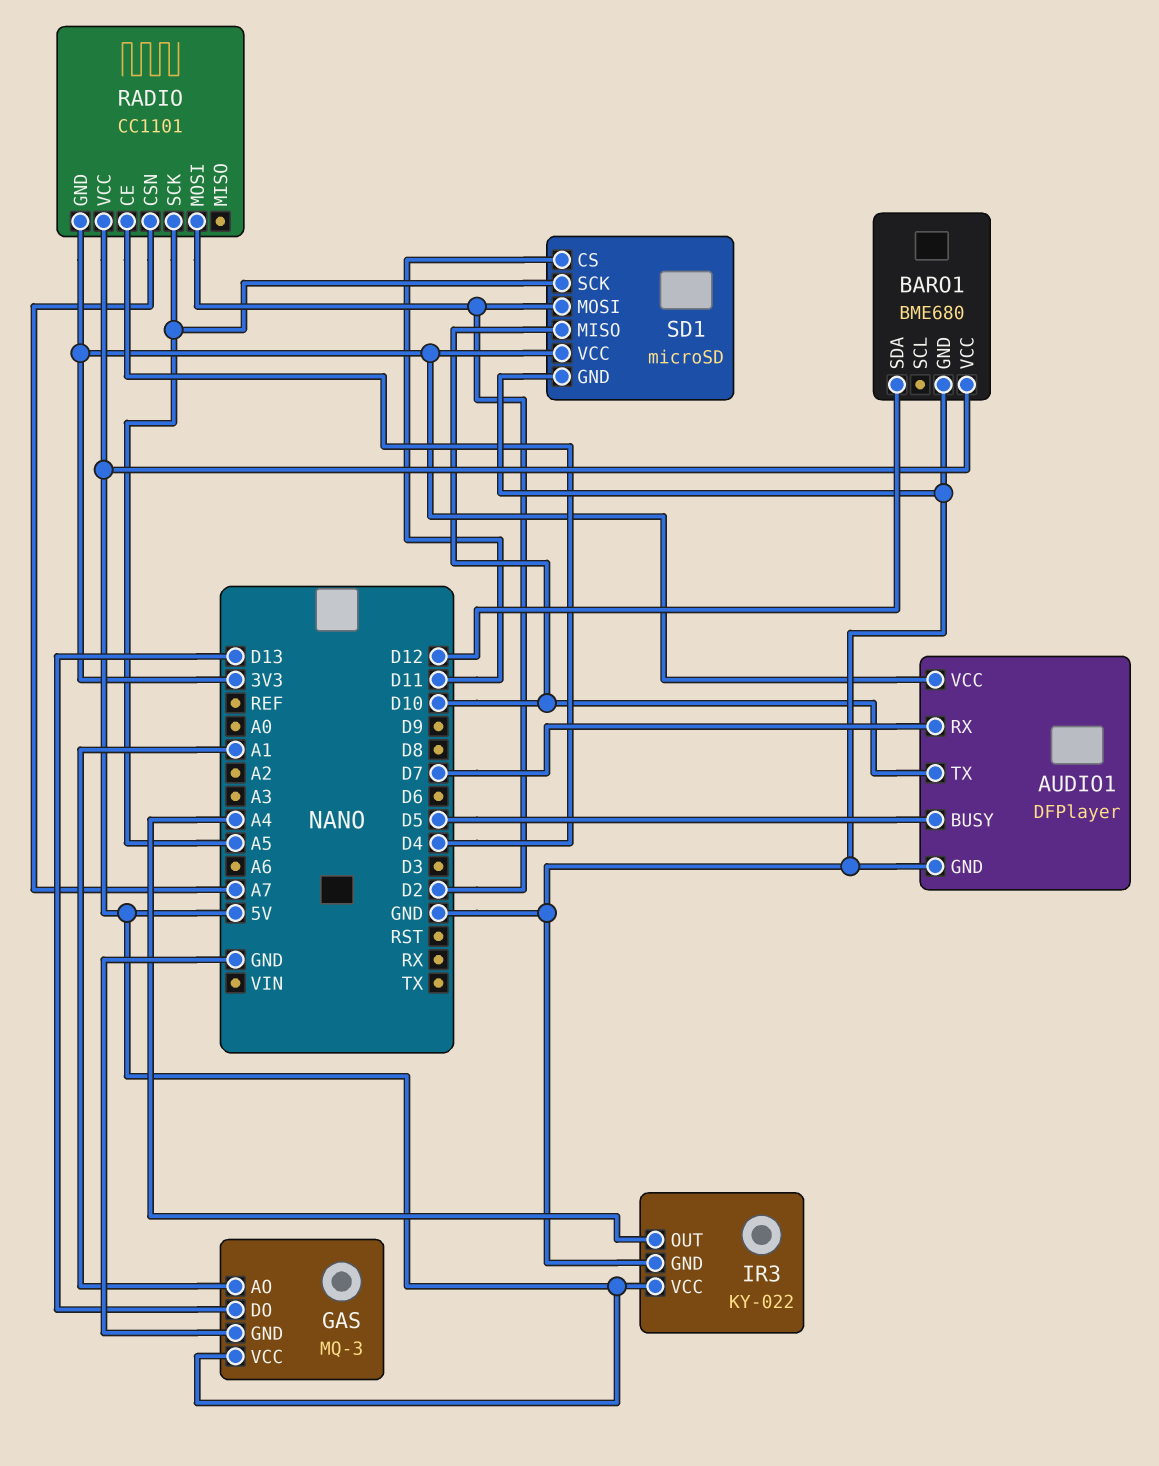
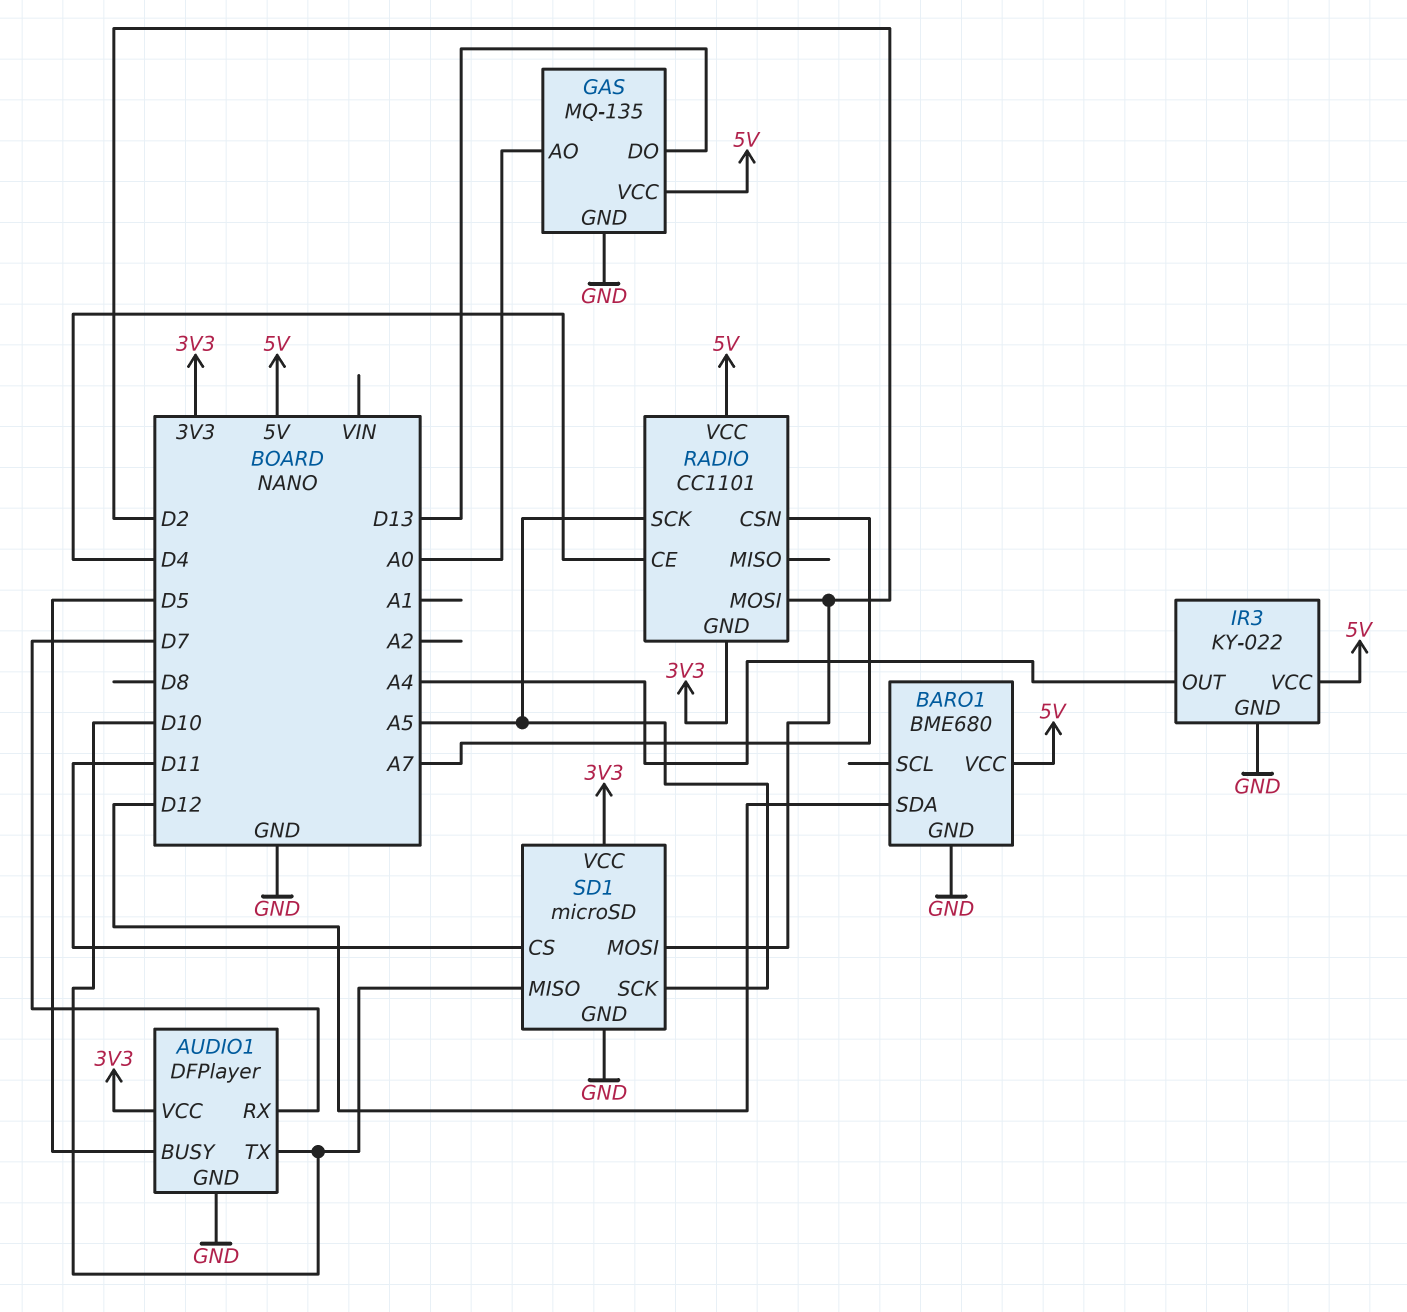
GAS: MQ-3 -> MQ-135
GAS pin AO: A1 -> A0

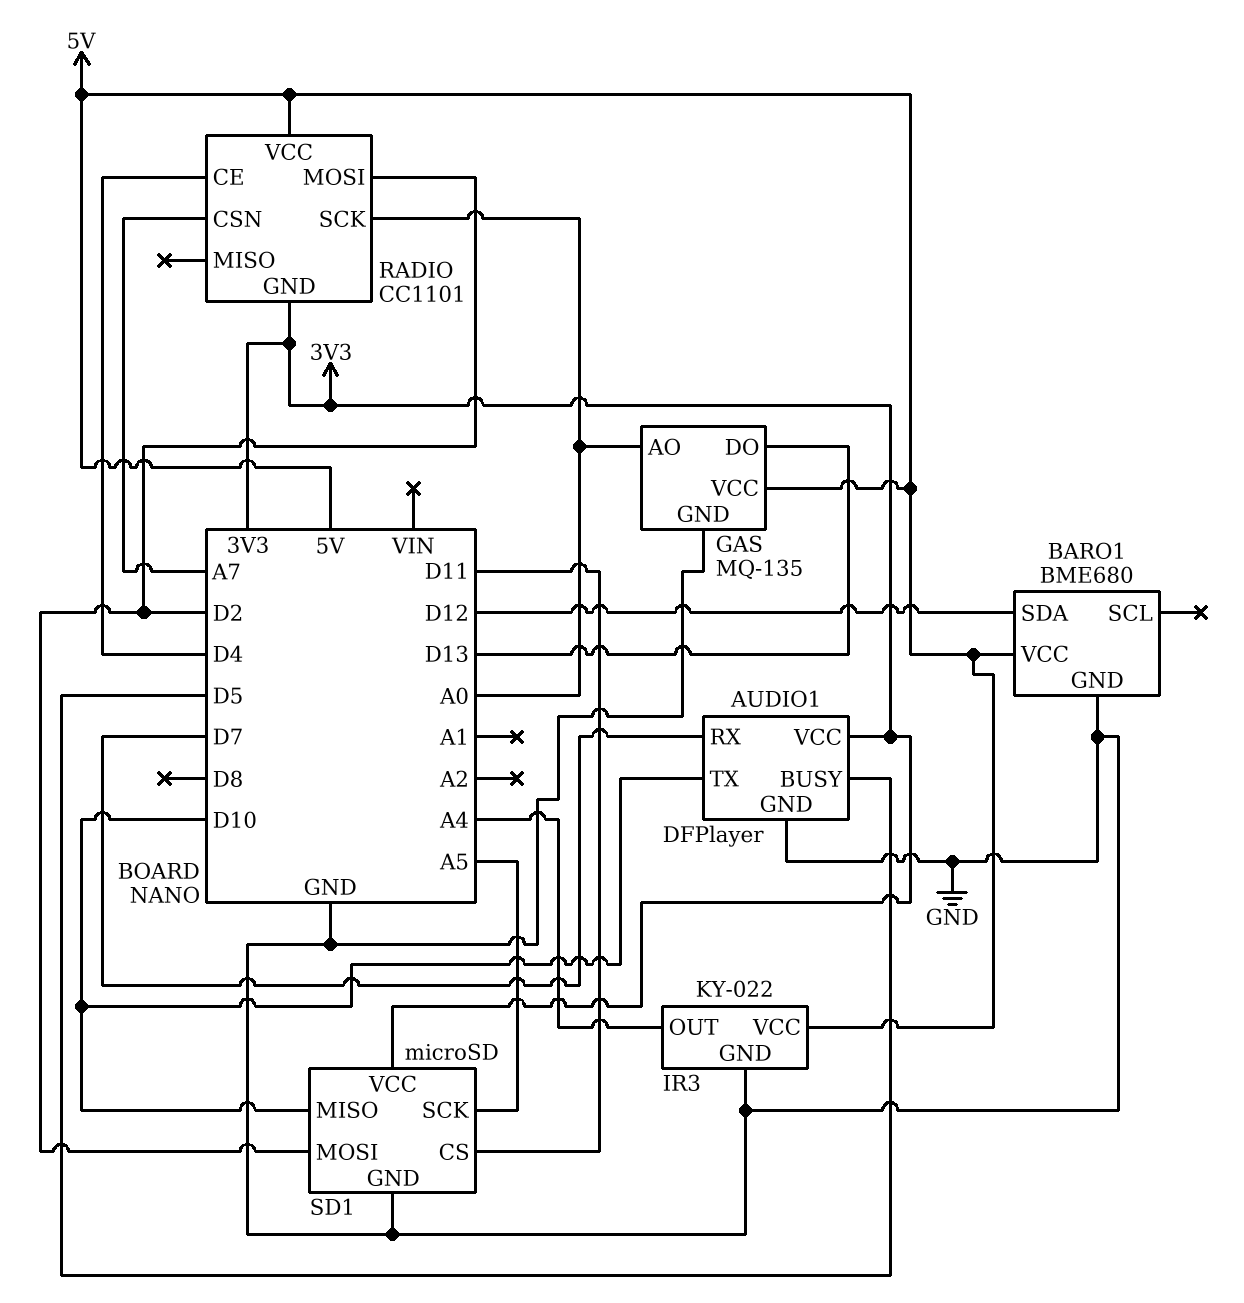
RADIO pin SCK: A5 -> A0

